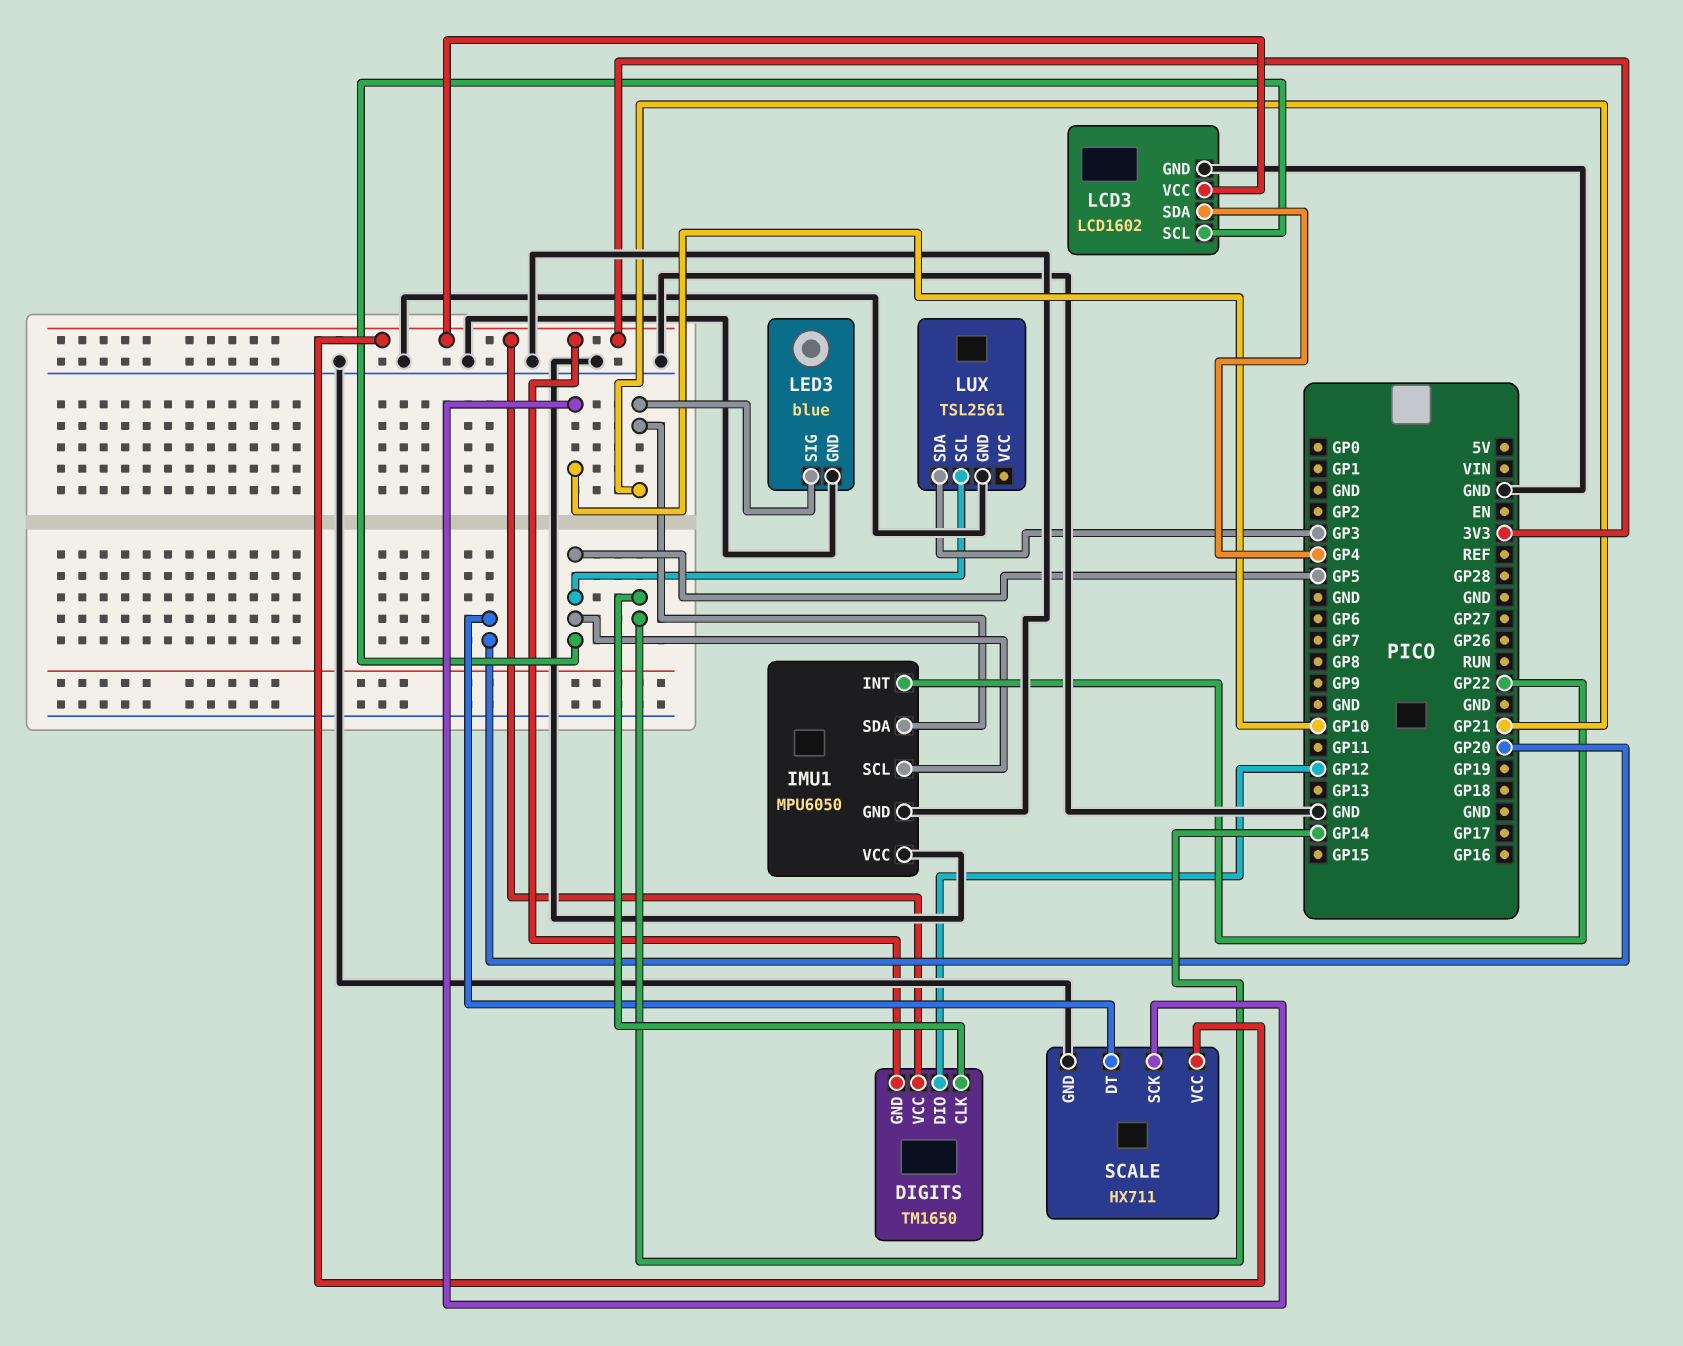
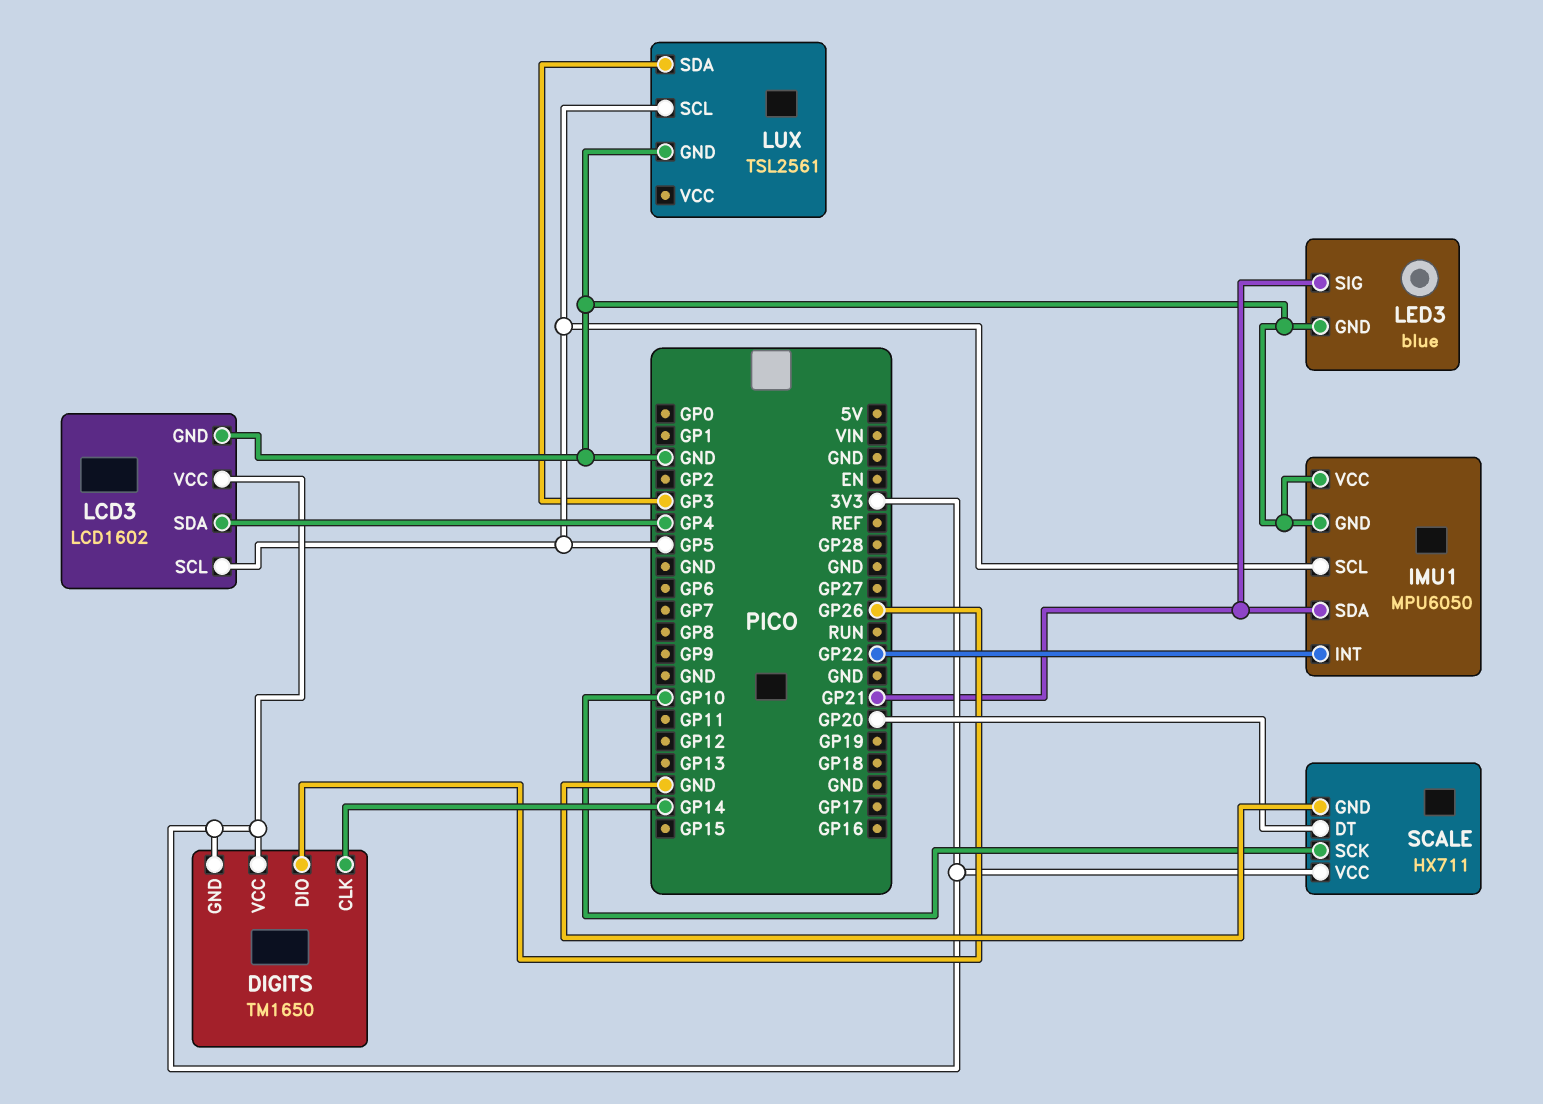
DIGITS pin DIO: GP12 -> GP26

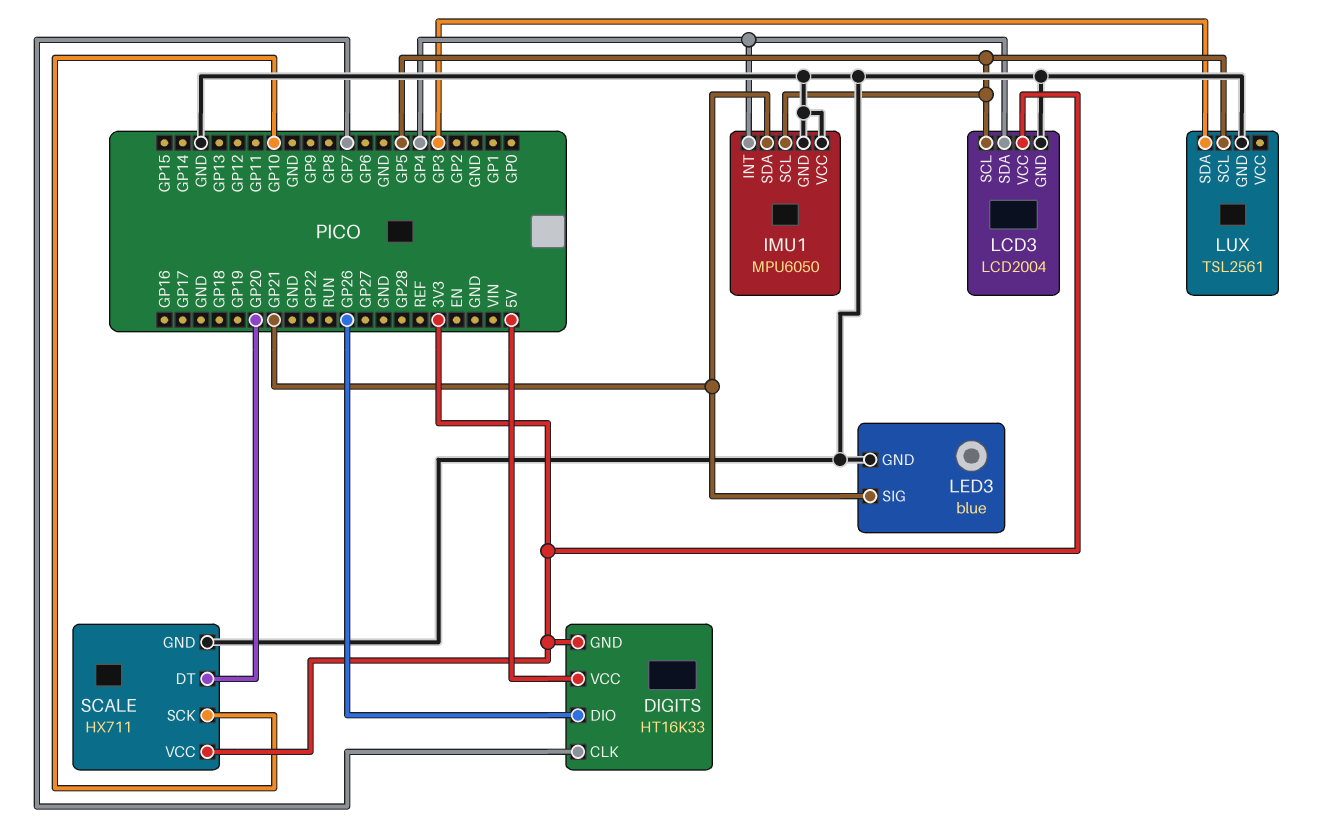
DIGITS: TM1650 -> HT16K33
DIGITS pin CLK: GP14 -> GP7
DIGITS pin VCC: 3V3 -> 5V
IMU1 pin INT: GP22 -> GP4
LCD3: LCD1602 -> LCD2004

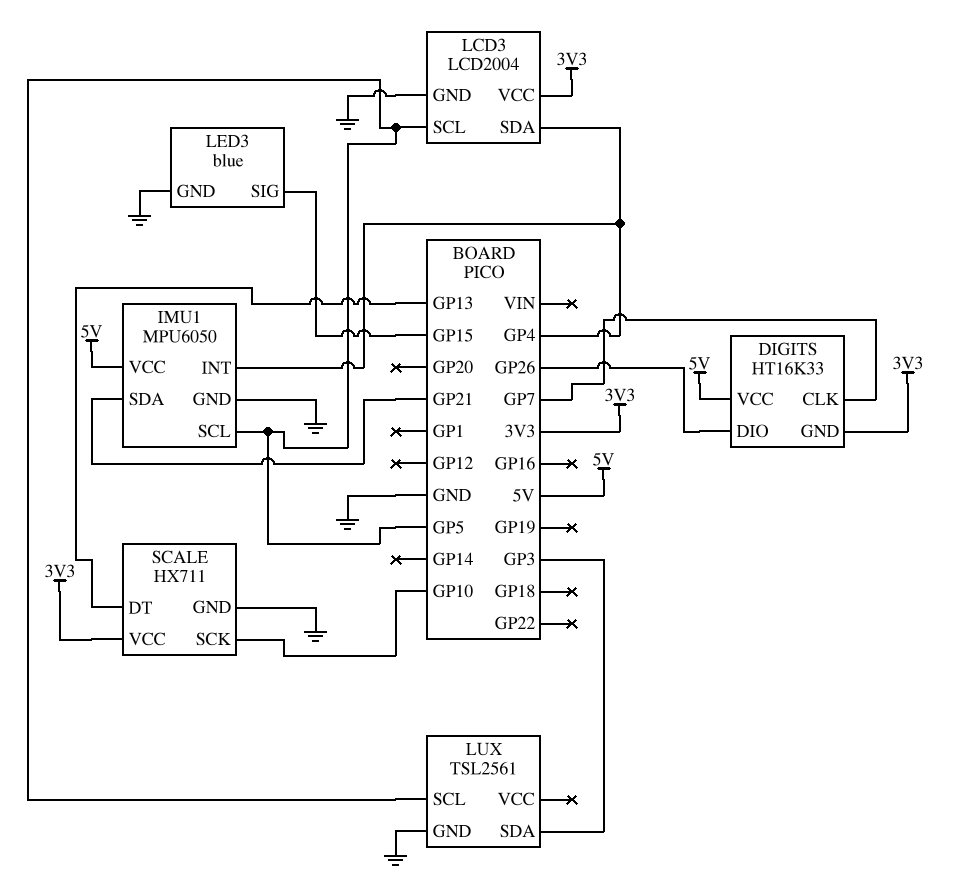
IMU1 pin VCC: GND -> 5V
LED3 pin SIG: GP21 -> GP15
SCALE pin DT: GP20 -> GP13

